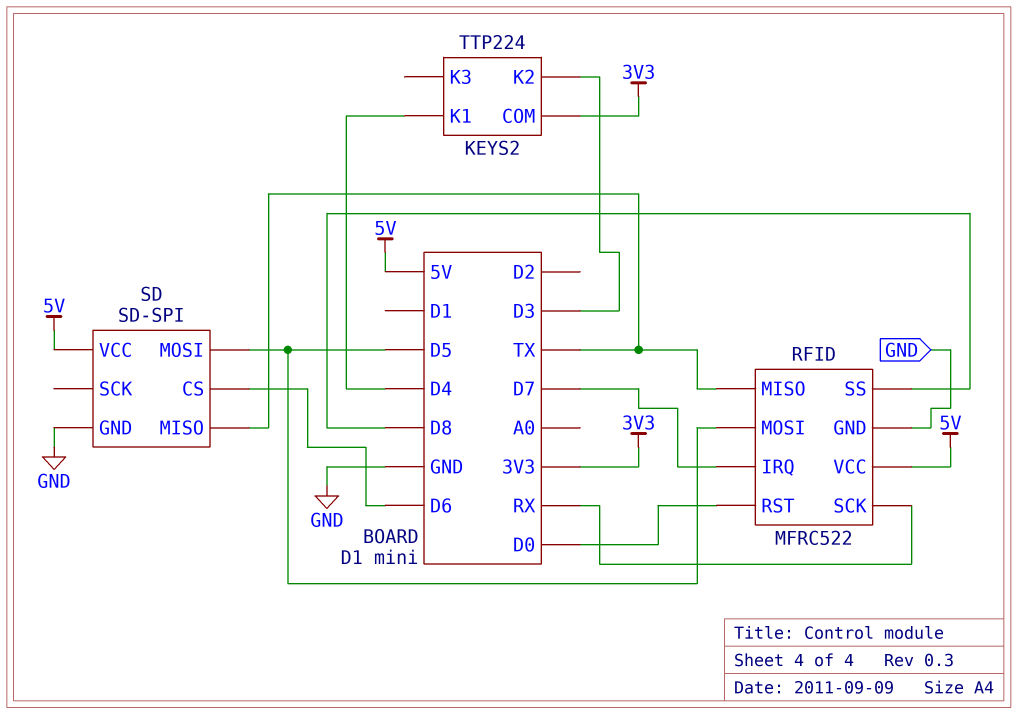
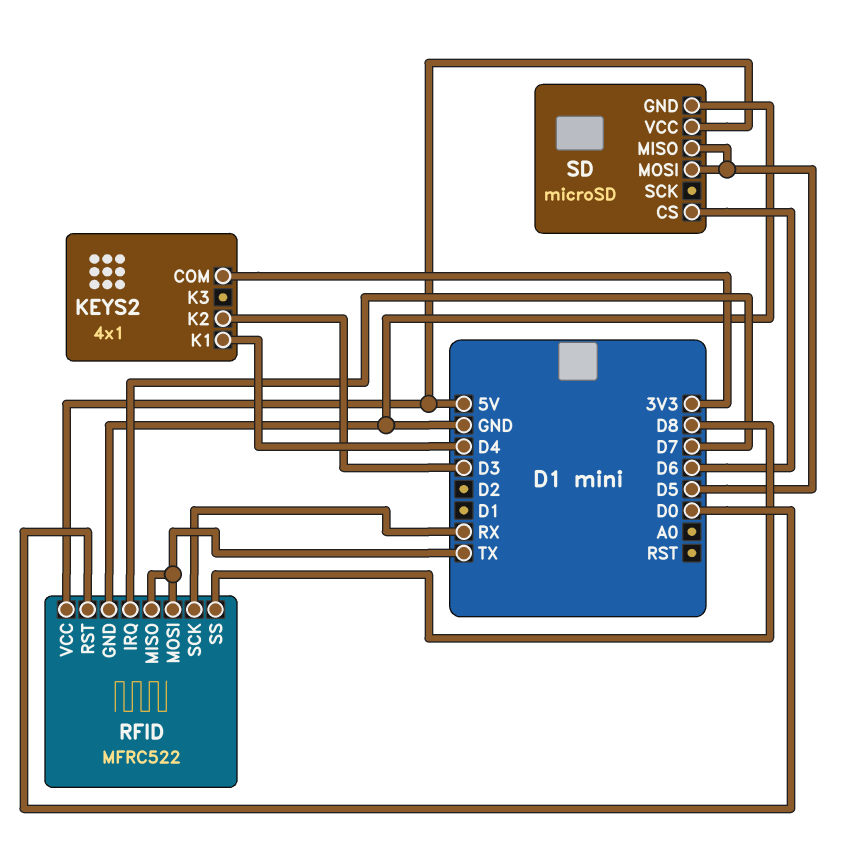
KEYS2: TTP224 -> 4x1
RFID pin MOSI: D5 -> TX
SD: SD-SPI -> microSD
SD pin MISO: TX -> D5

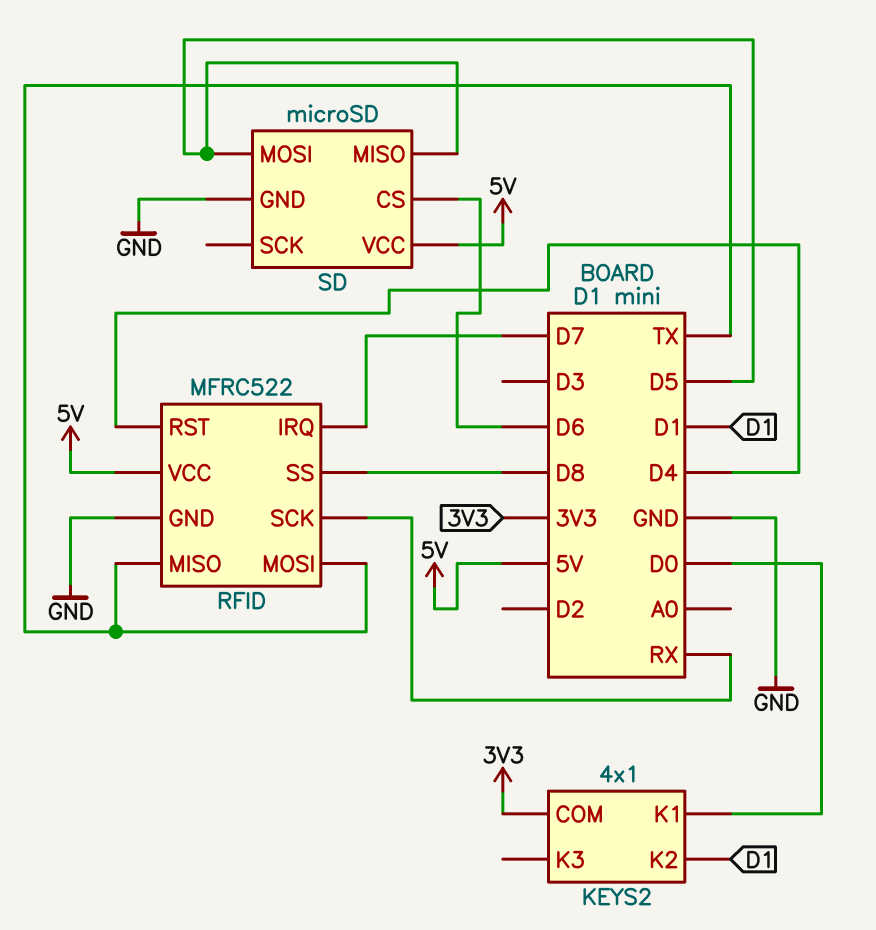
KEYS2 pin K1: D4 -> D0
KEYS2 pin K2: D3 -> D1
RFID pin RST: D0 -> D4

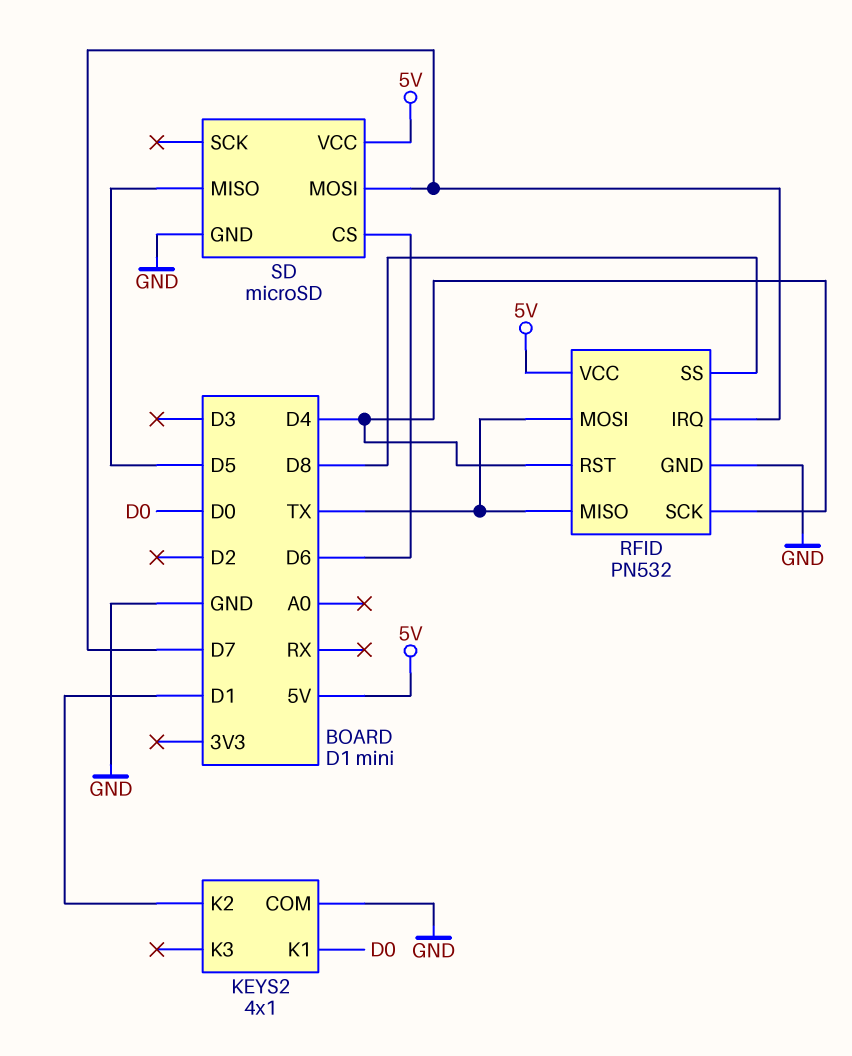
KEYS2 pin COM: 3V3 -> GND
RFID: MFRC522 -> PN532
RFID pin SCK: RX -> D4
SD pin MOSI: D5 -> D7

